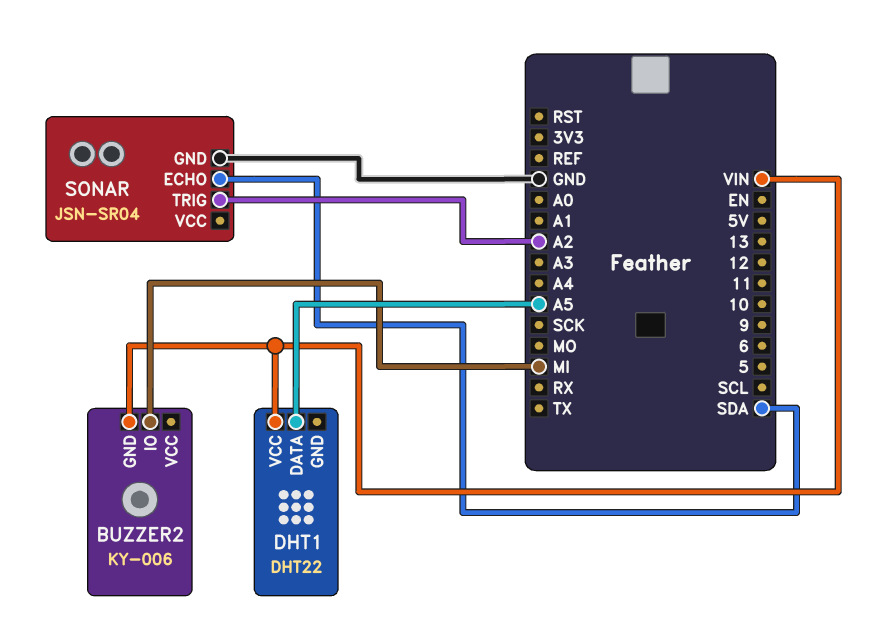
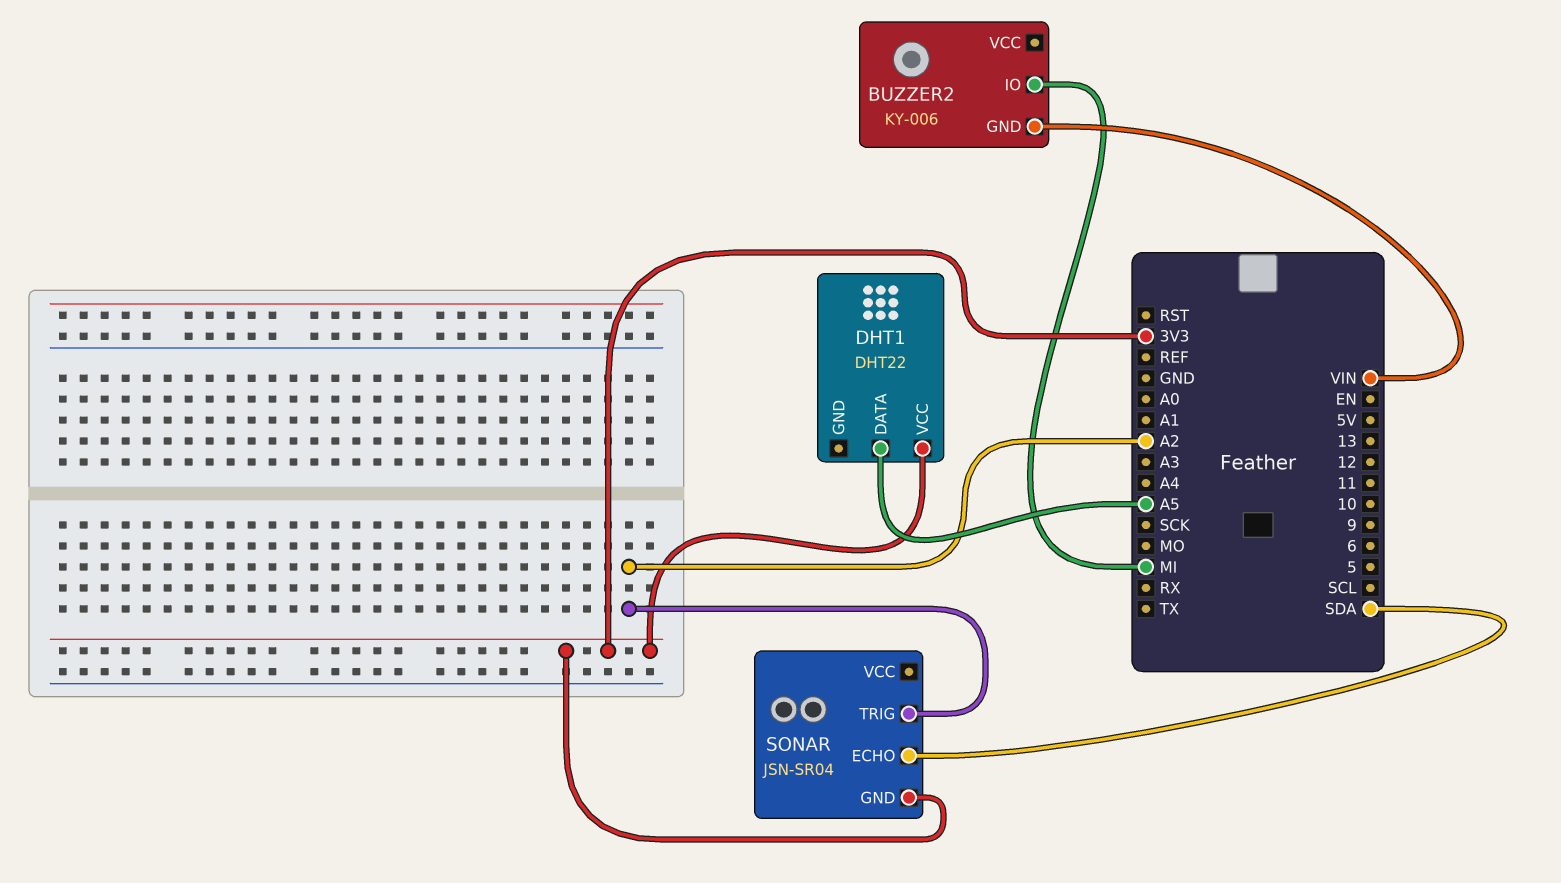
DHT1 pin VCC: VIN -> 3V3
SONAR pin GND: GND -> 3V3

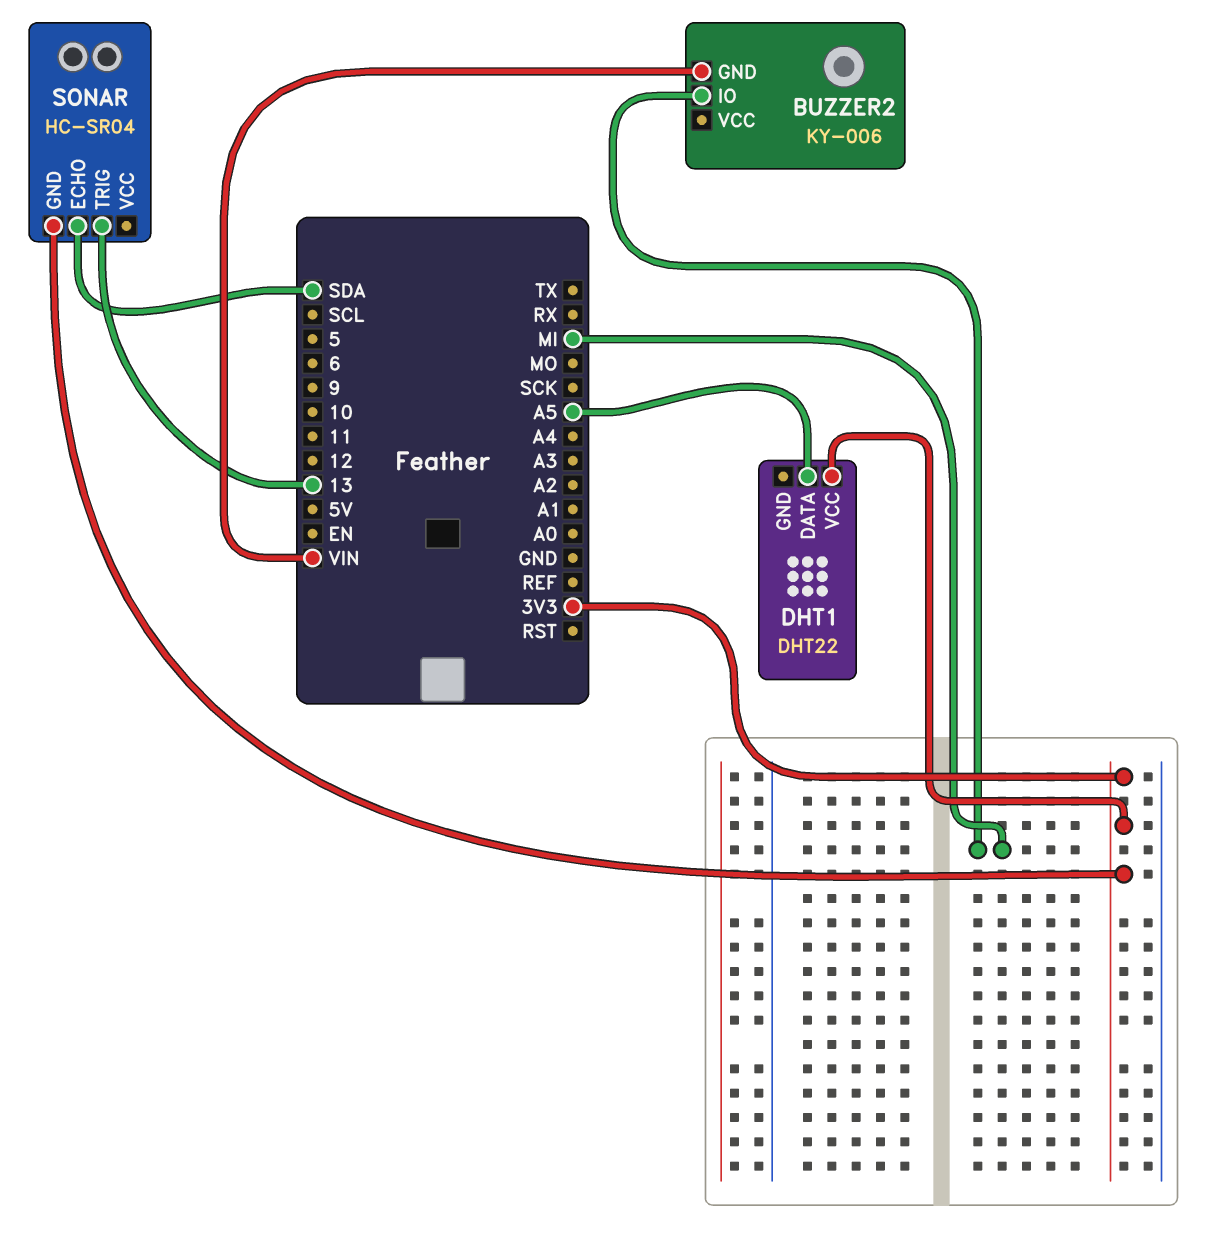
SONAR: JSN-SR04 -> HC-SR04
SONAR pin TRIG: A2 -> 13

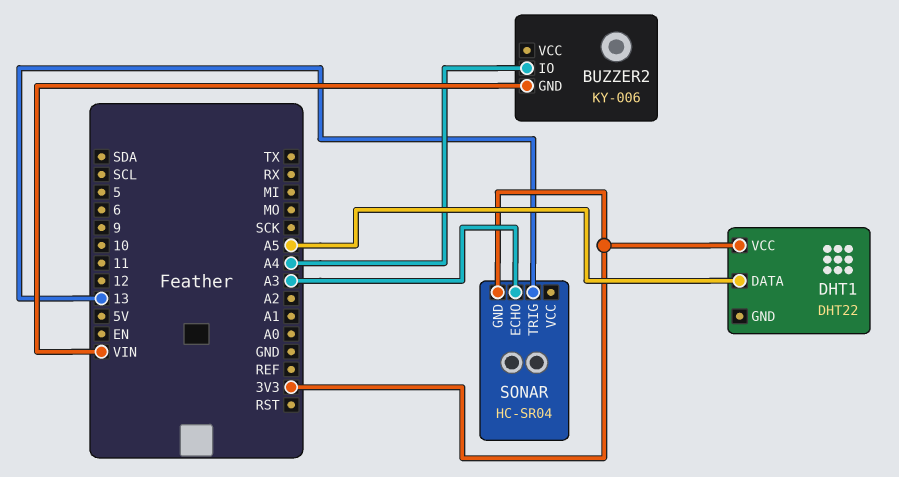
BUZZER2 pin IO: MI -> A4
SONAR pin ECHO: SDA -> A3

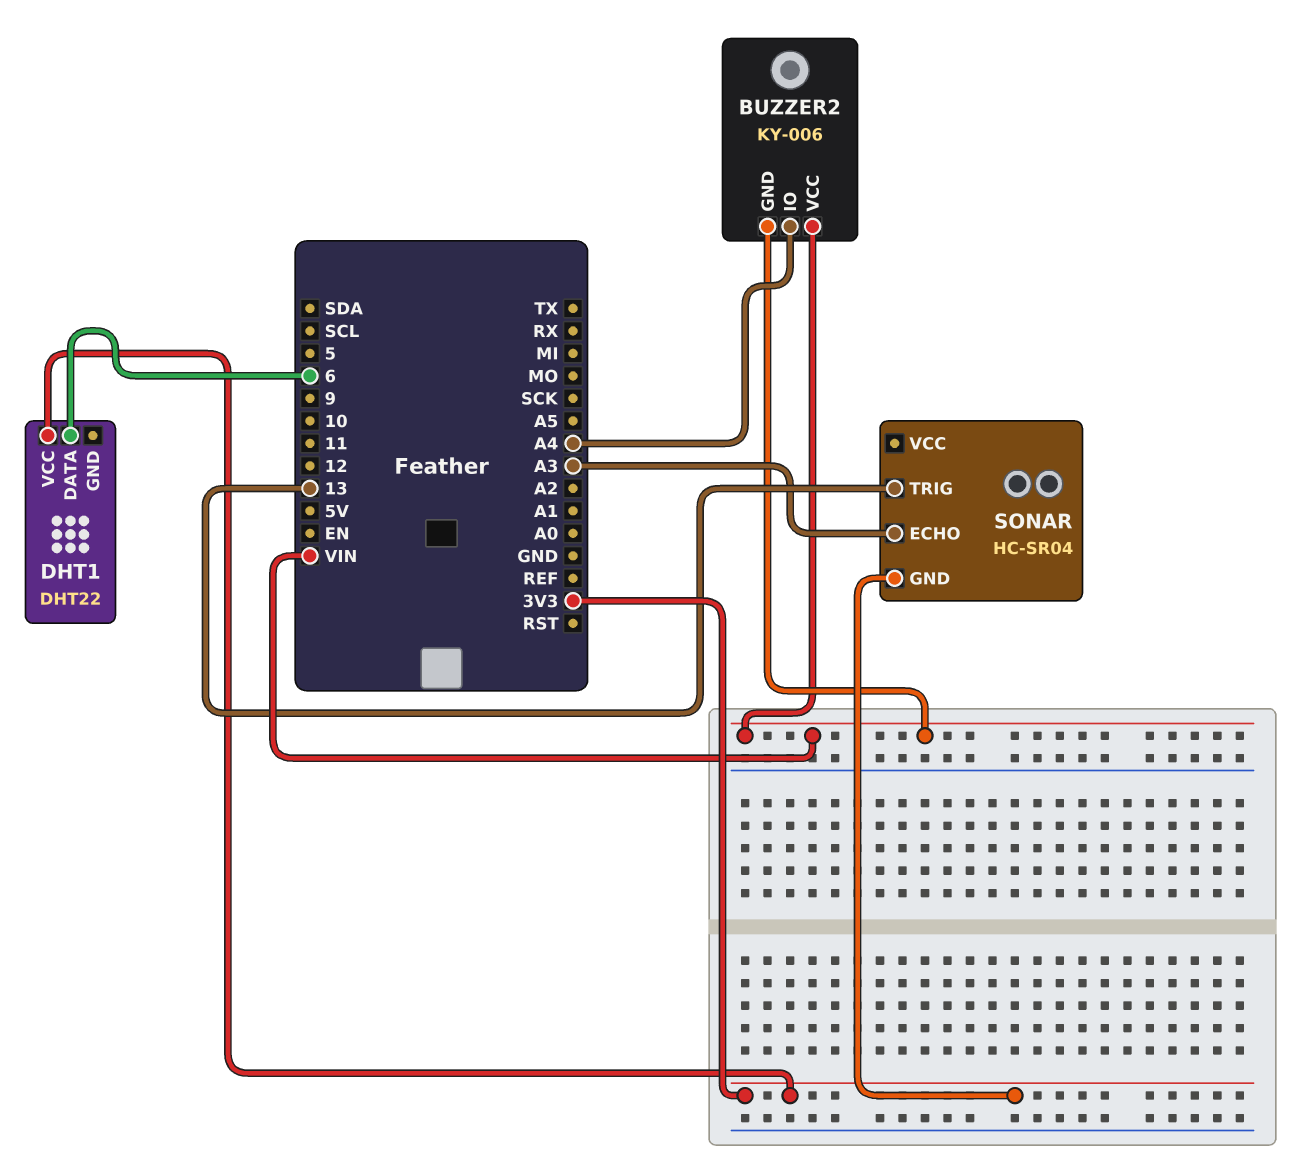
BUZZER2 pin VCC: none -> VIN
DHT1 pin DATA: A5 -> 6

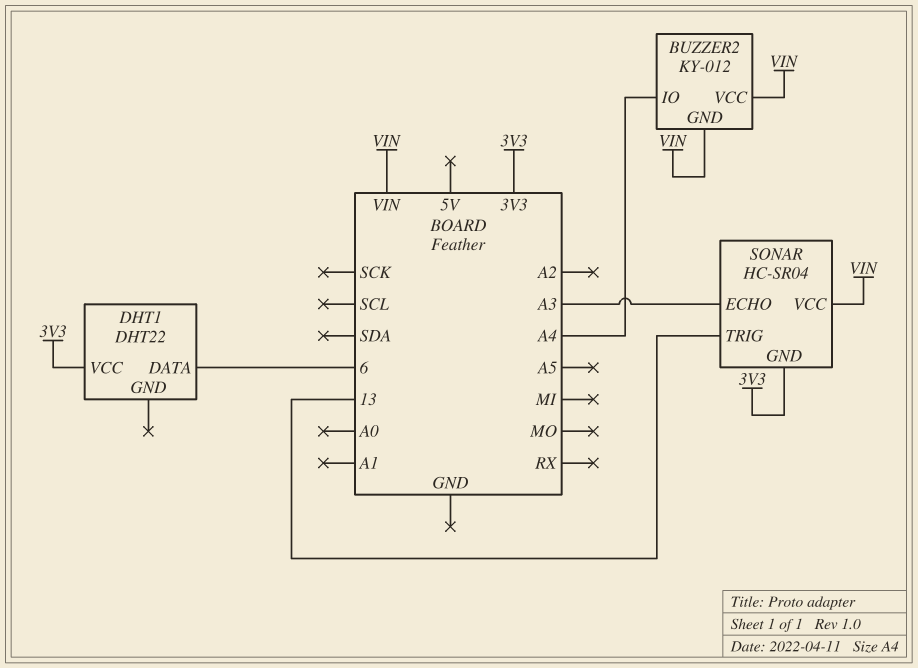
BUZZER2: KY-006 -> KY-012
SONAR pin VCC: none -> VIN

